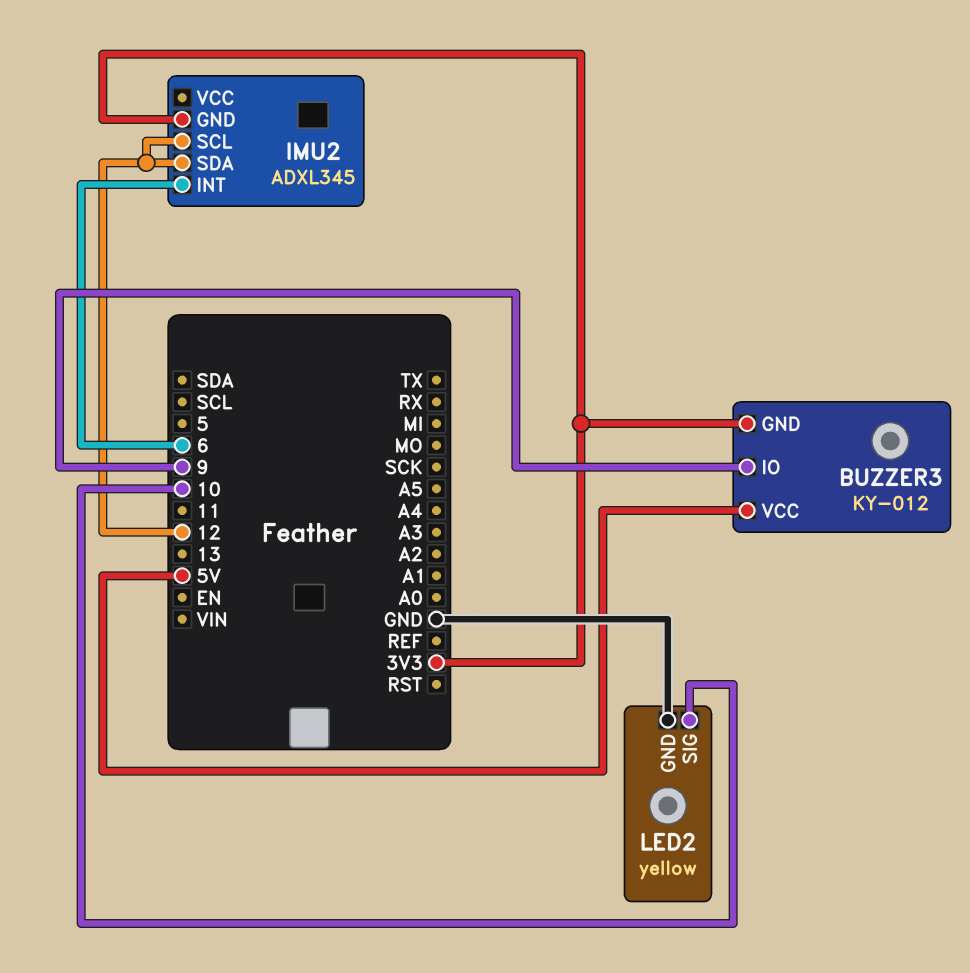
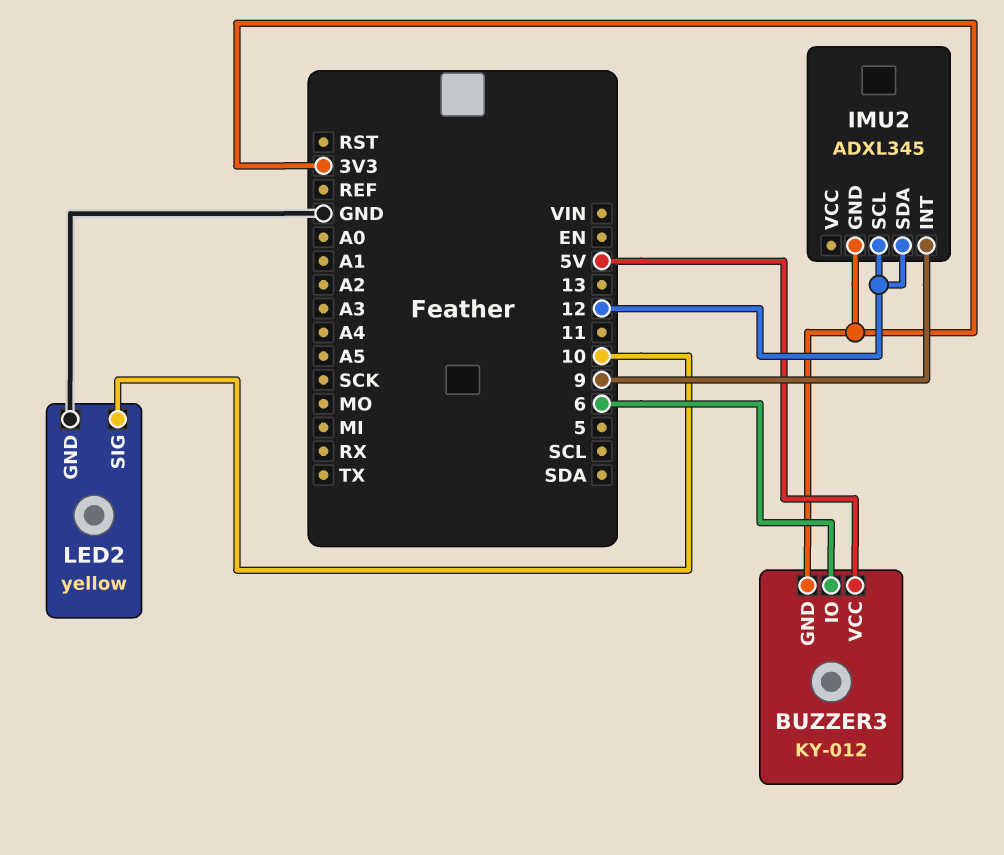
BUZZER3 pin IO: 9 -> 6
IMU2 pin INT: 6 -> 9

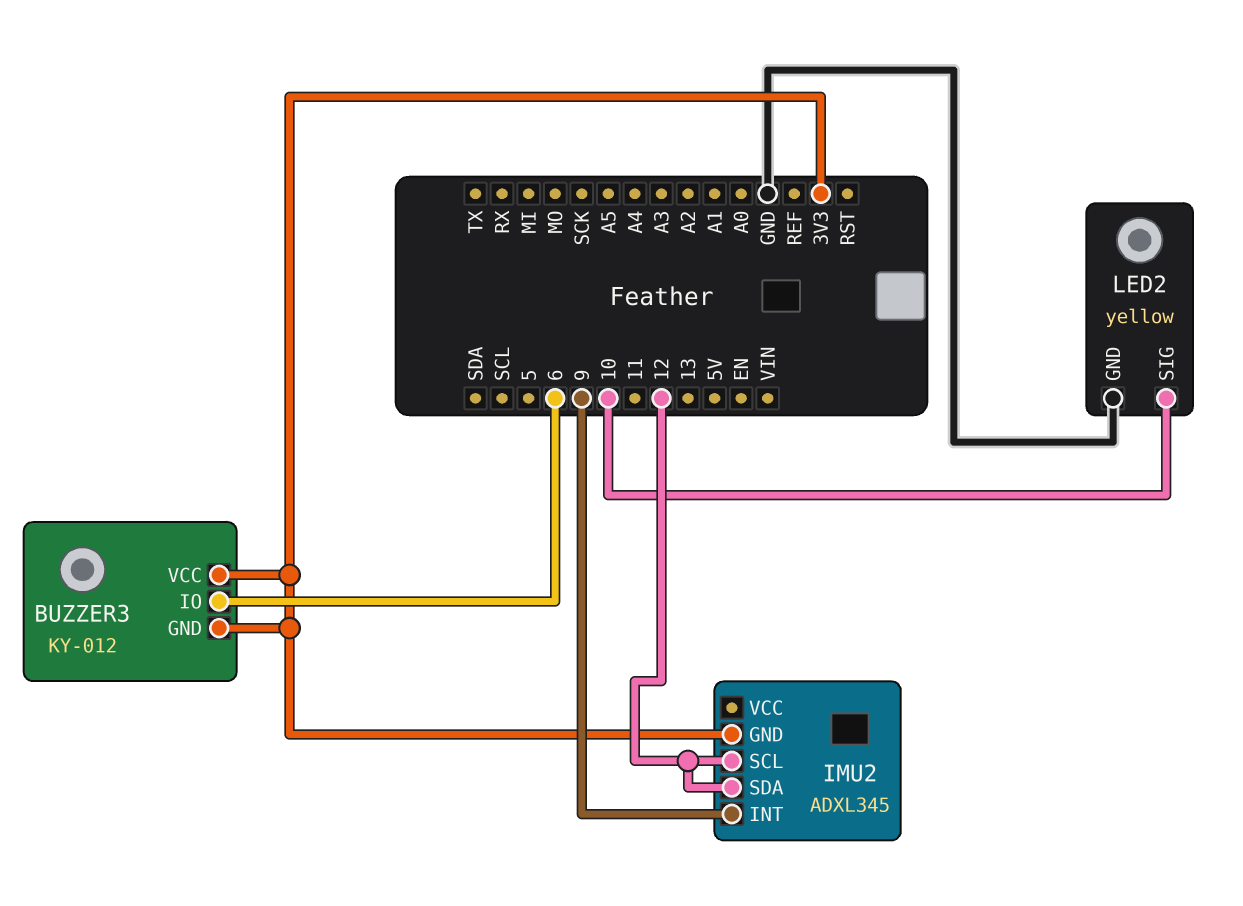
BUZZER3 pin VCC: 5V -> 3V3

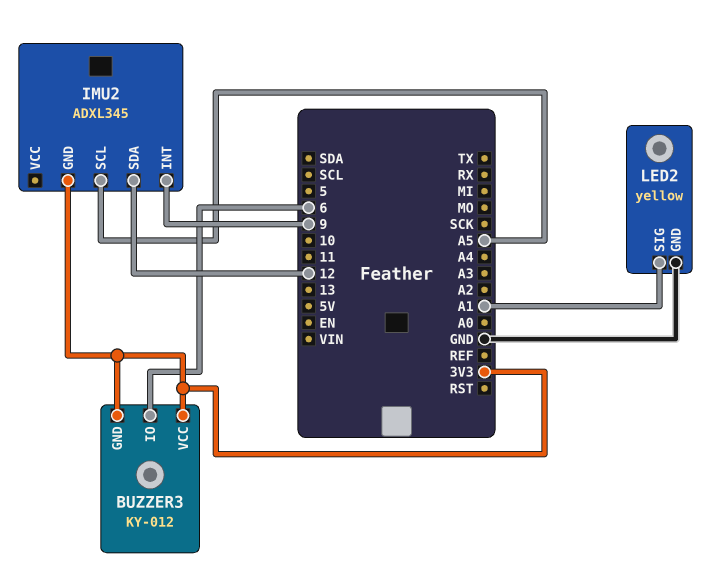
IMU2 pin SCL: 12 -> A5
LED2 pin SIG: 10 -> A1

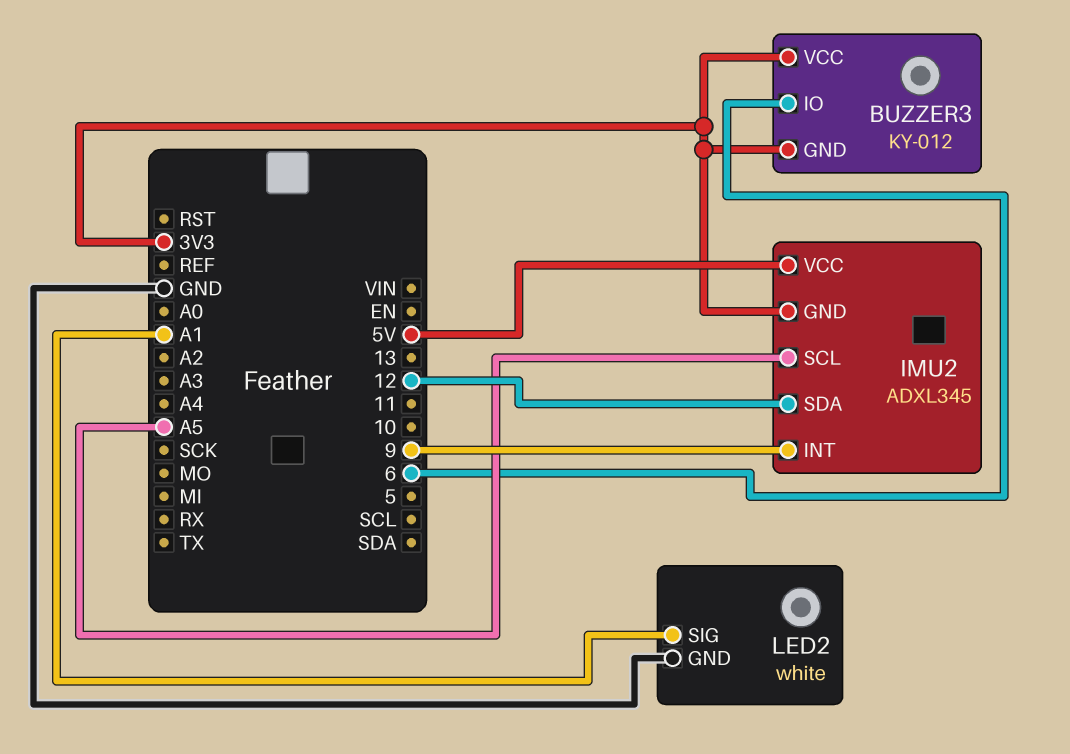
IMU2 pin VCC: none -> 5V
LED2: yellow -> white

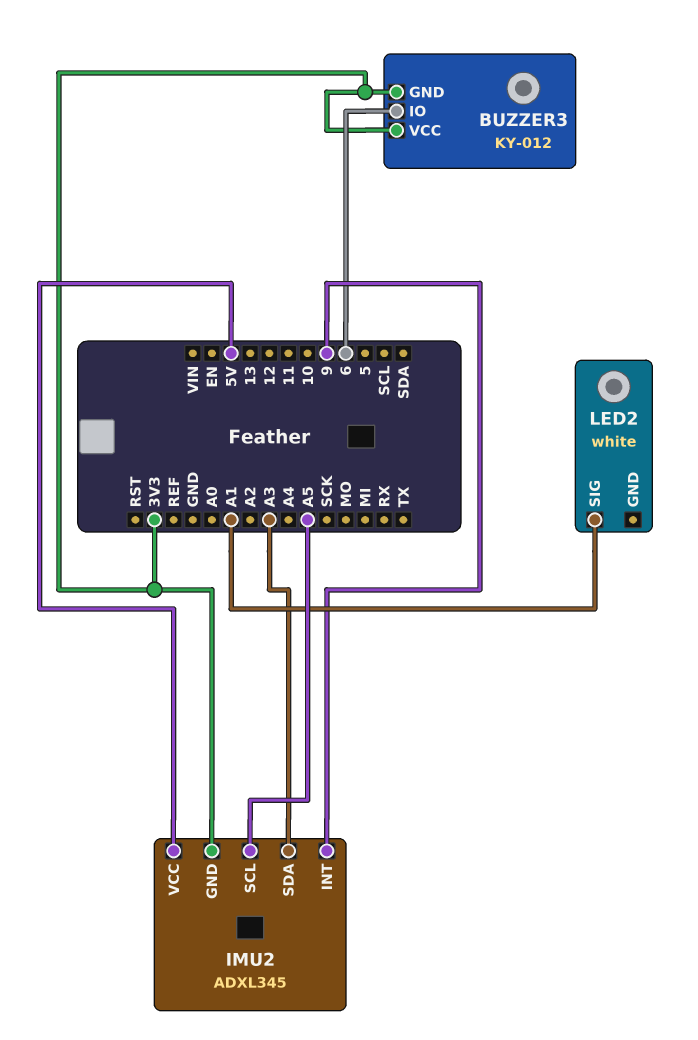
IMU2 pin SDA: 12 -> A3
LED2 pin GND: GND -> none

